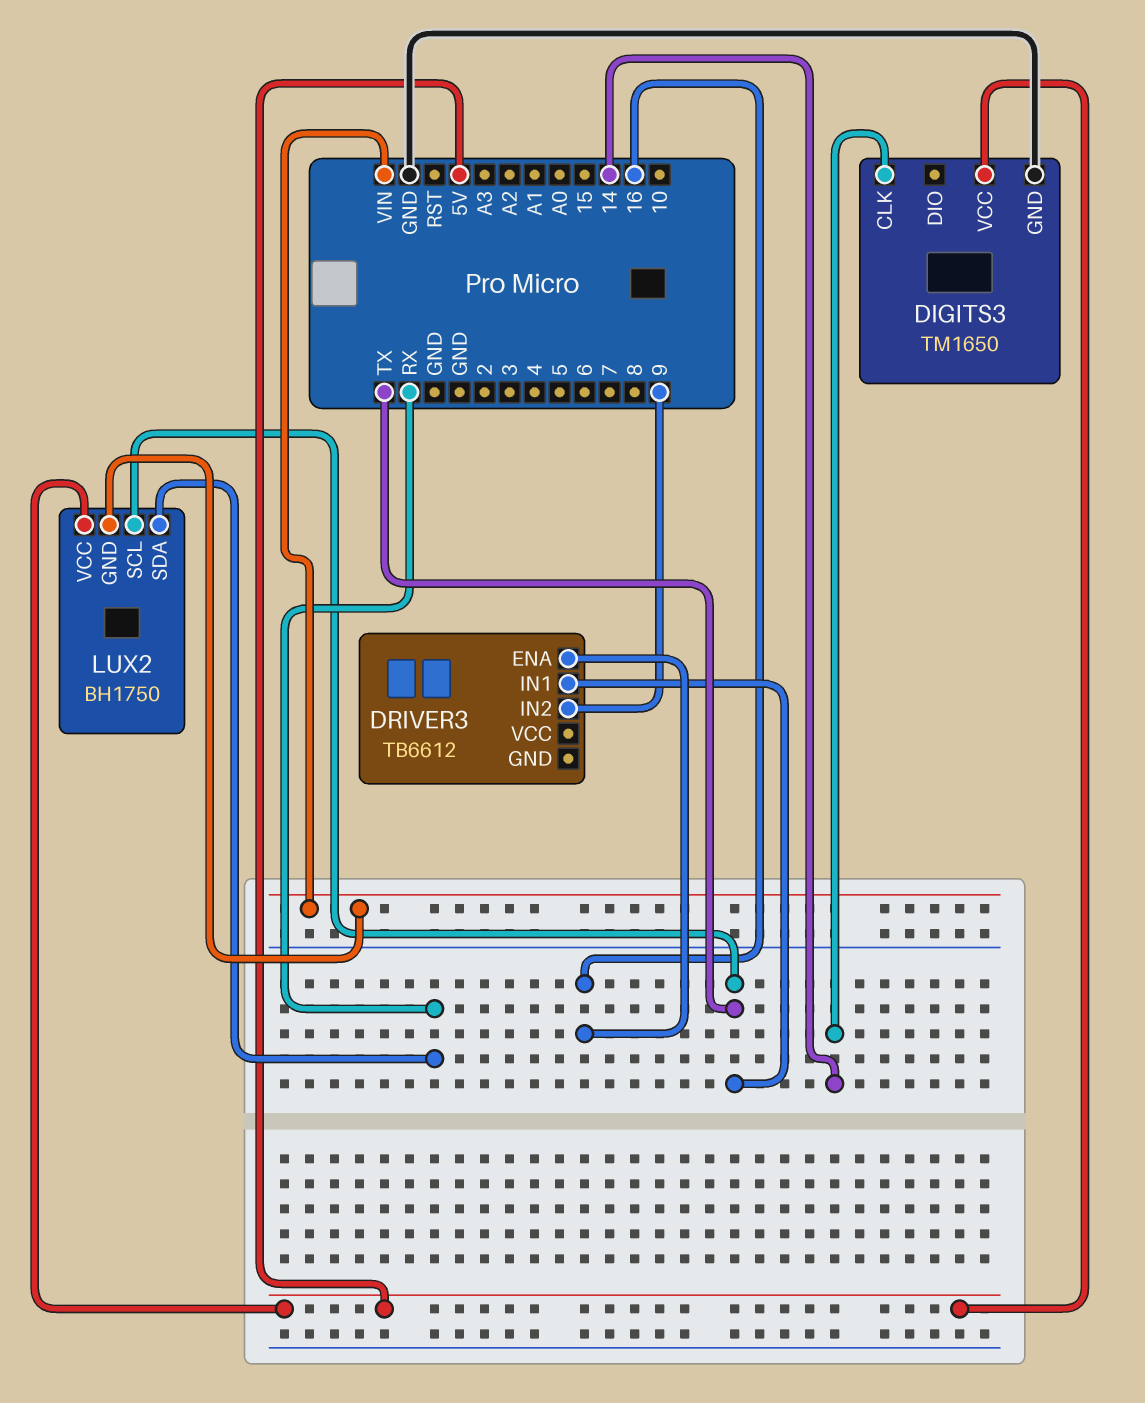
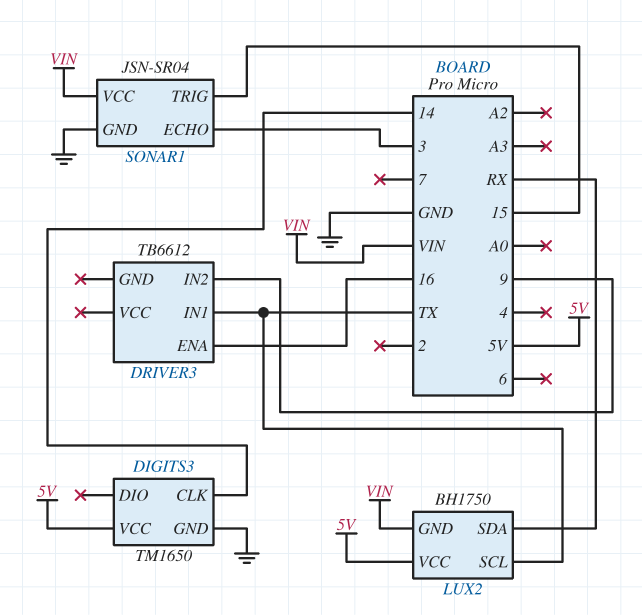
SONAR1: none -> JSN-SR04
SONAR1 pin ECHO: none -> 3
SONAR1 pin GND: none -> GND
SONAR1 pin TRIG: none -> 15
SONAR1 pin VCC: none -> VIN

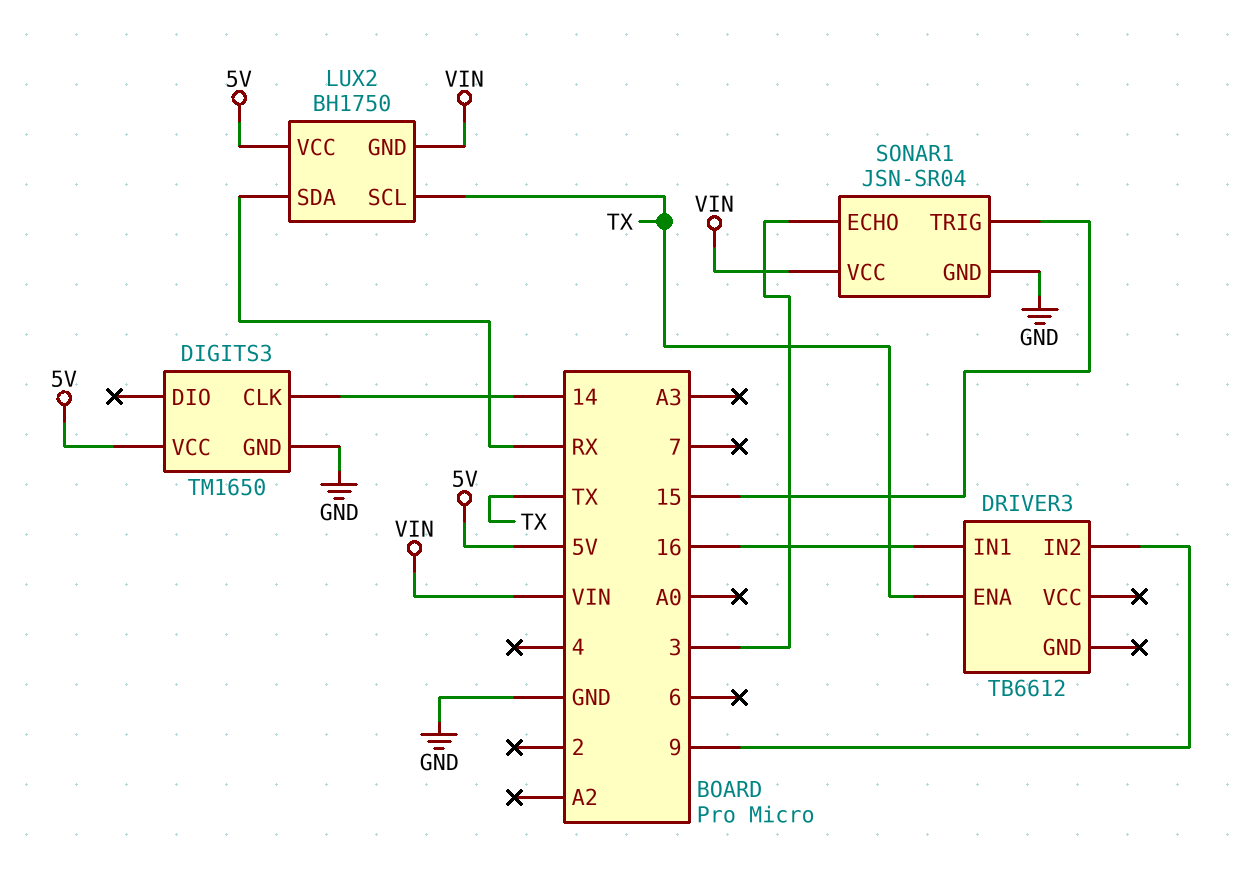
DRIVER3 pin ENA: 16 -> TX
DRIVER3 pin IN1: TX -> 16

